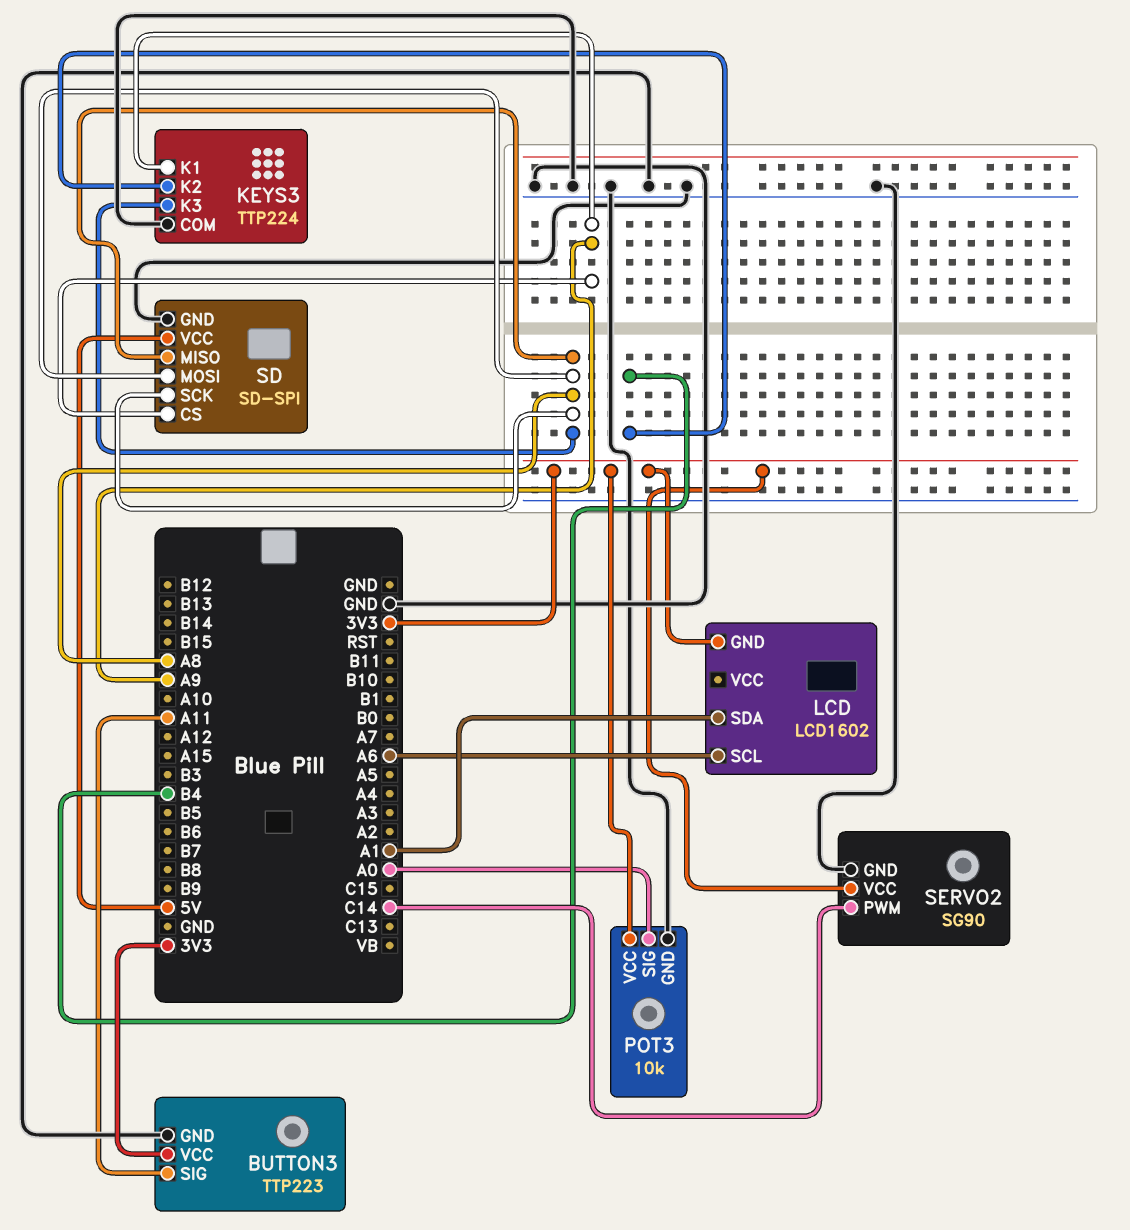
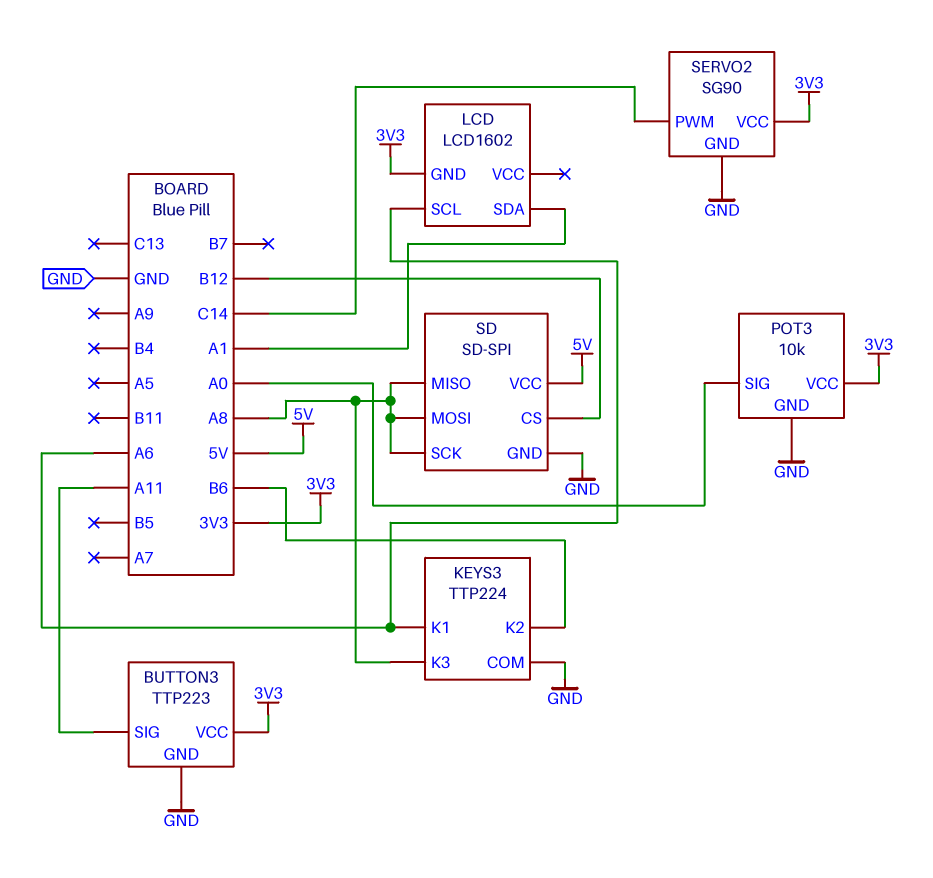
KEYS3 pin K1: A9 -> A6
KEYS3 pin K2: B4 -> B6
SD pin CS: A9 -> B12

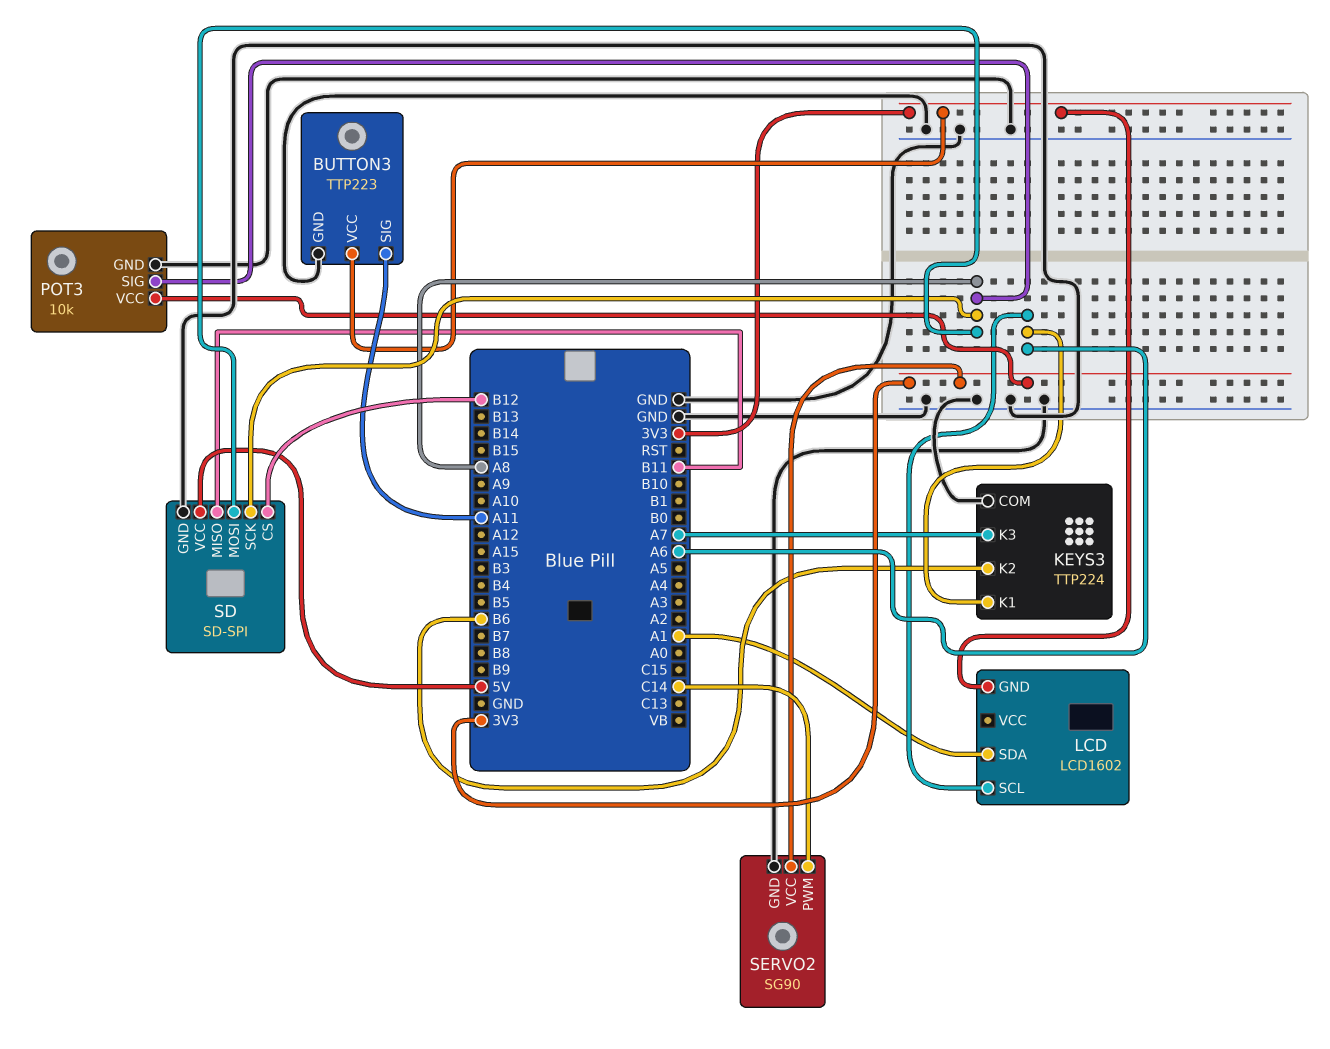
KEYS3 pin K3: A8 -> A7
POT3 pin SIG: A0 -> A8
SD pin MISO: A8 -> B11

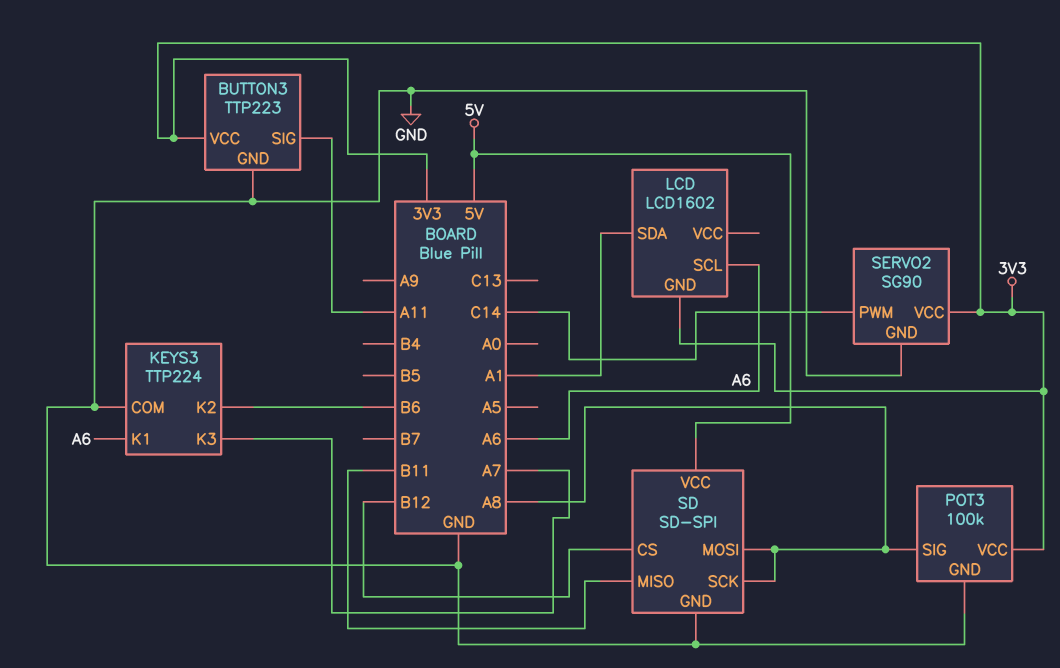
POT3: 10k -> 100k

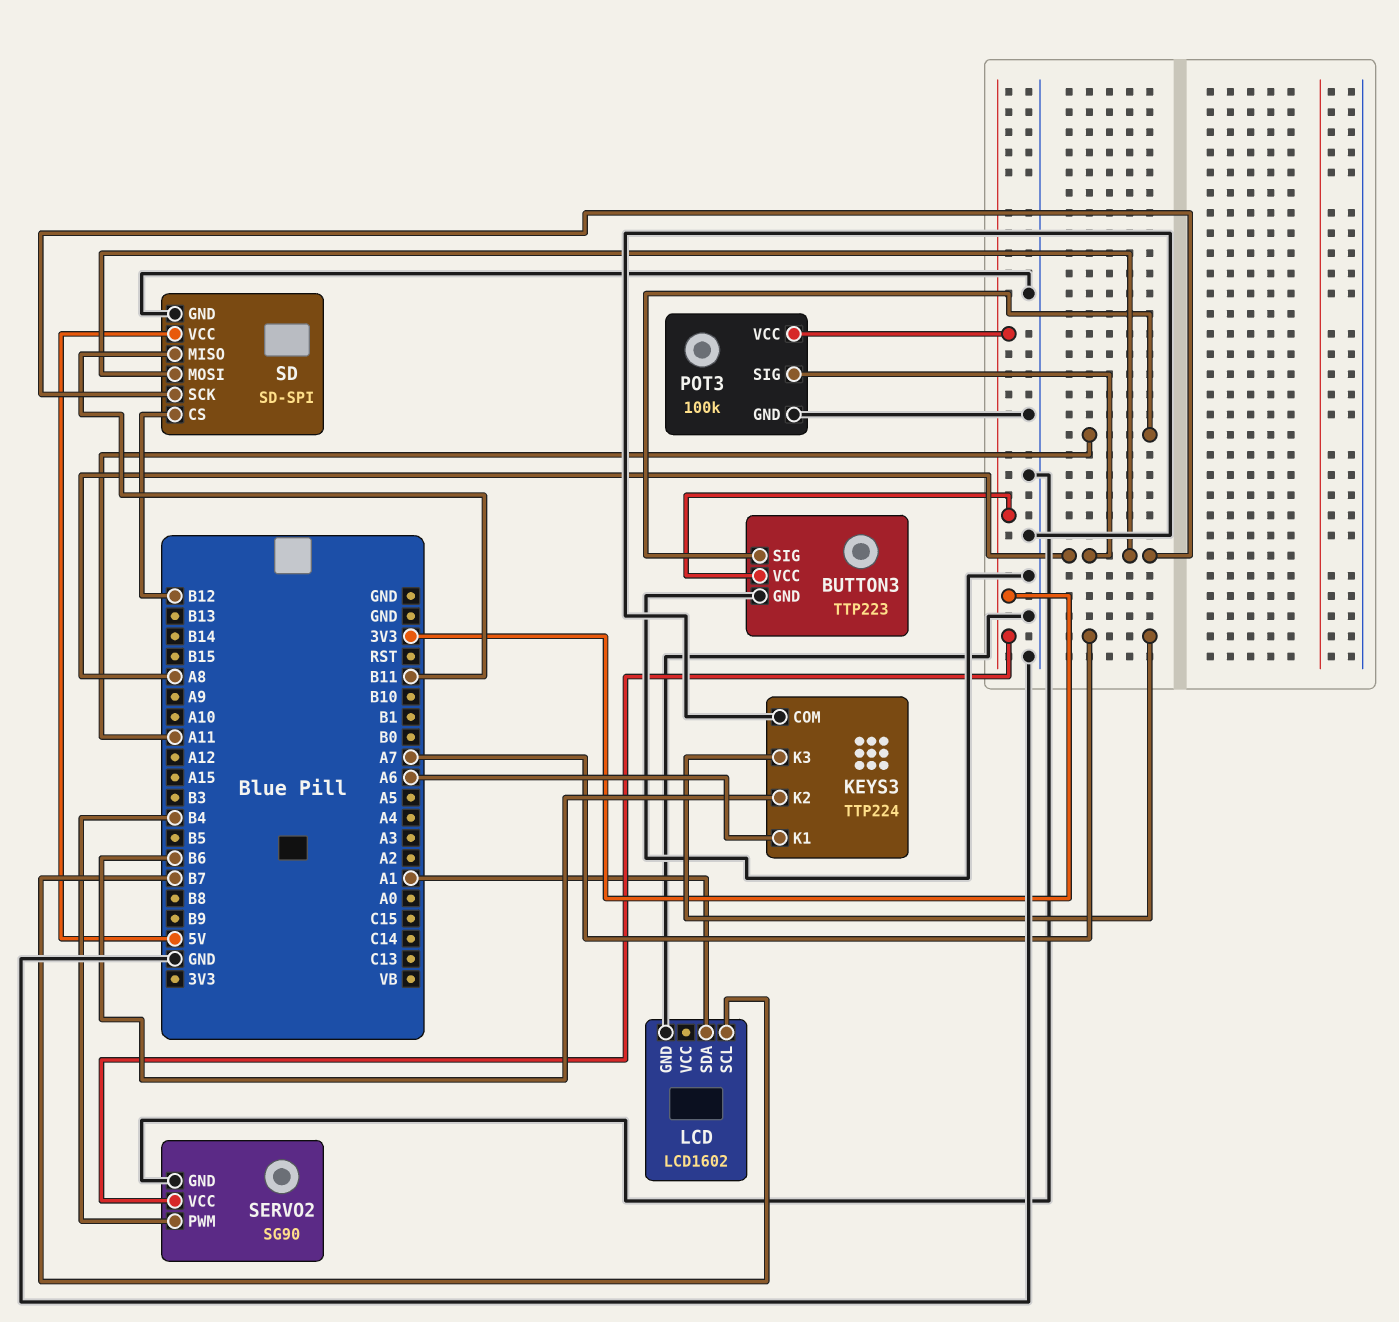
LCD pin GND: 3V3 -> GND
LCD pin SCL: A6 -> B7
SERVO2 pin PWM: C14 -> B4

